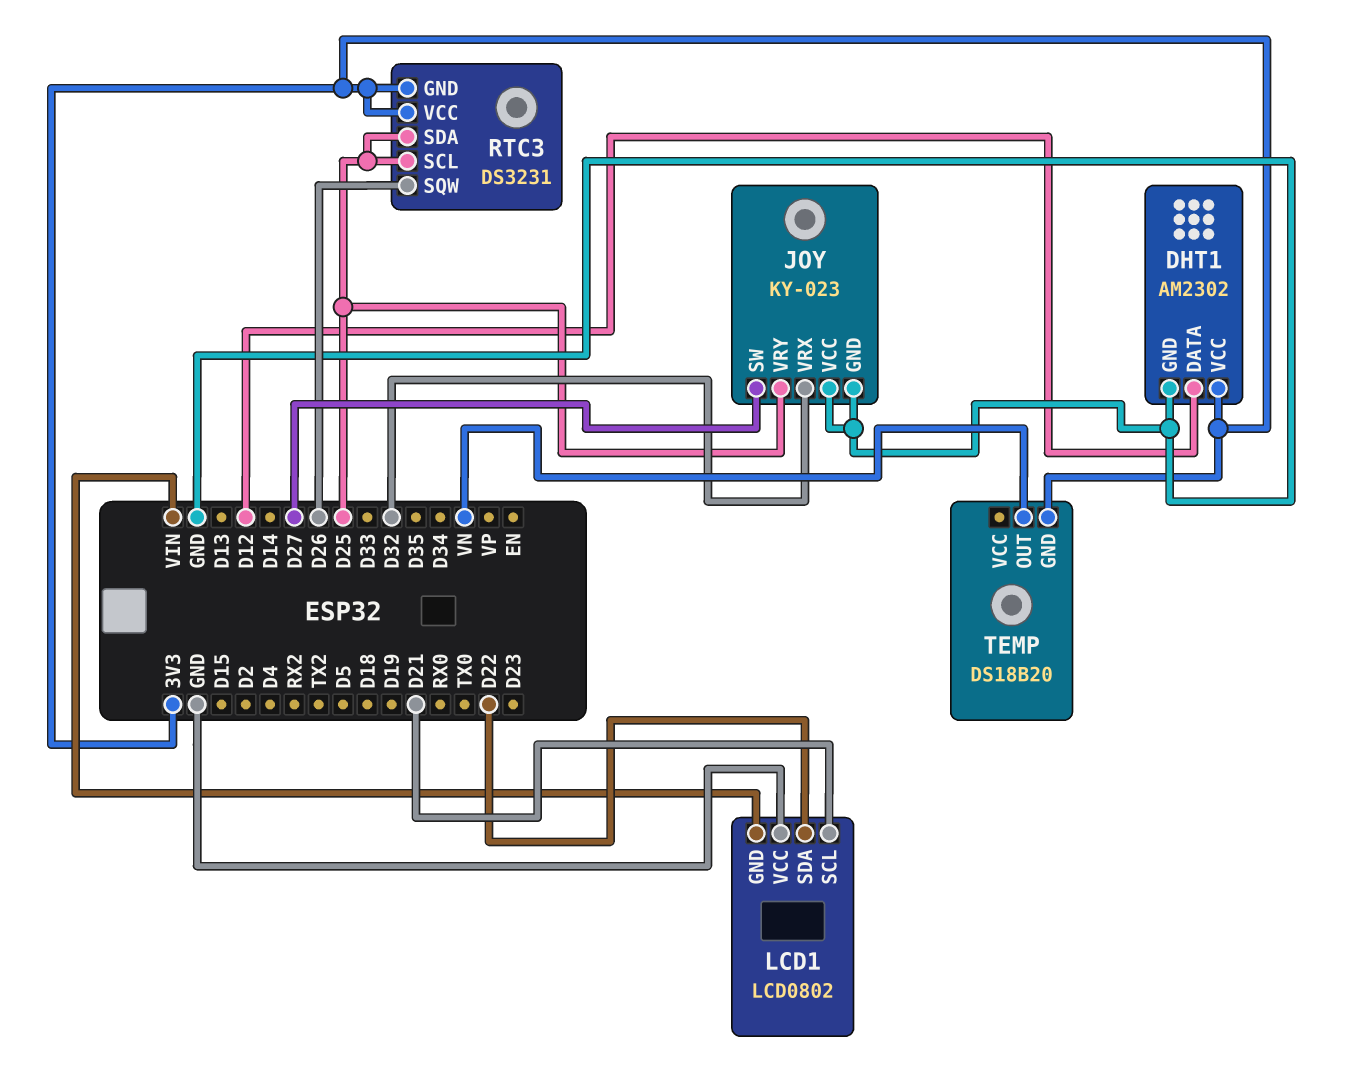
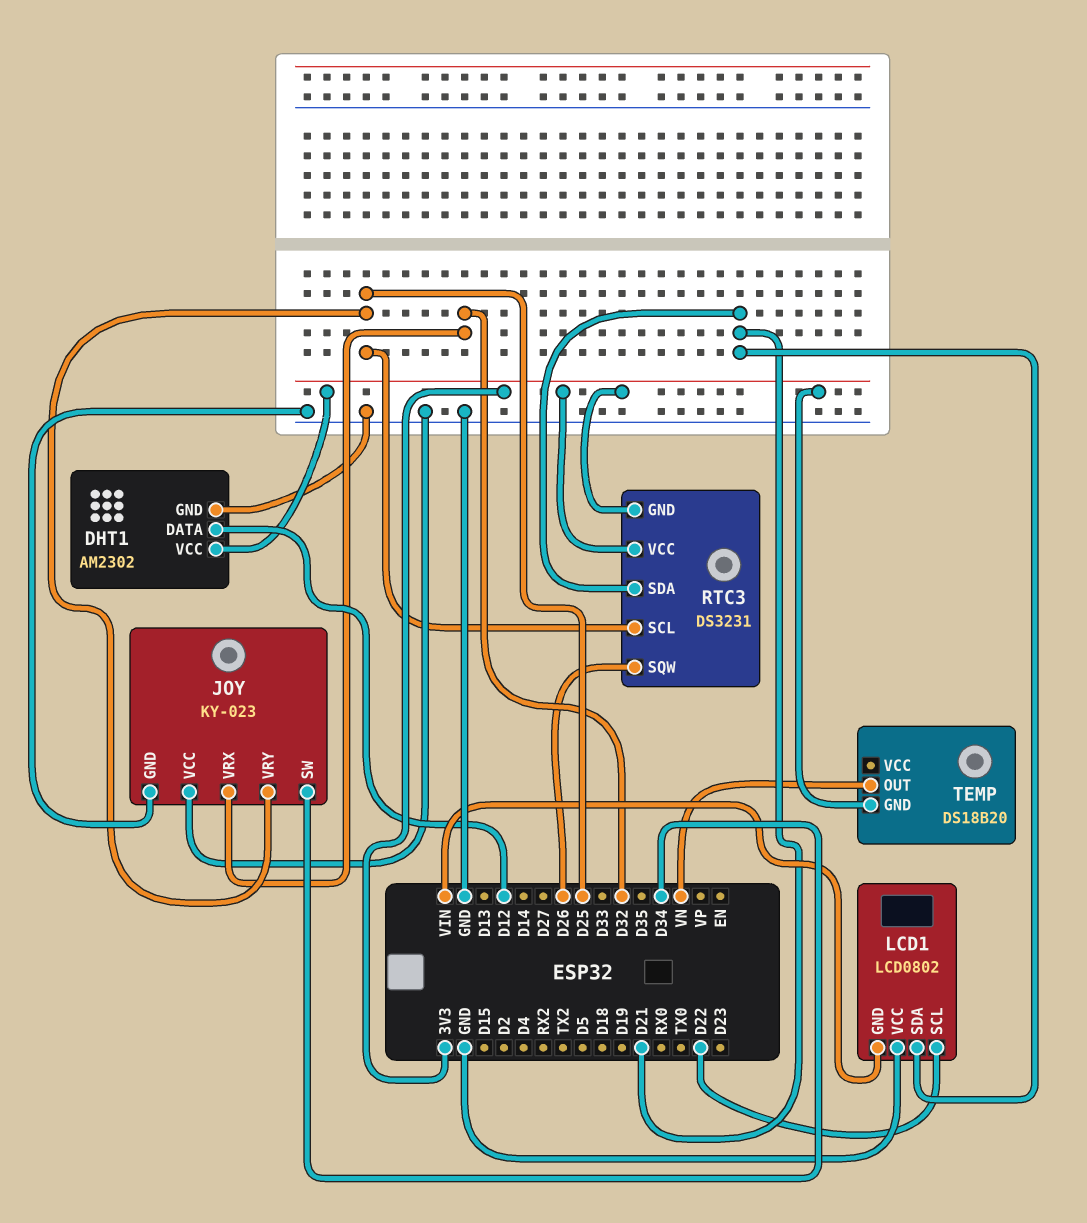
JOY pin SW: D27 -> D34
LCD1 pin SCL: D21 -> D22
LCD1 pin SDA: D22 -> D21
RTC3 pin SDA: D25 -> D21

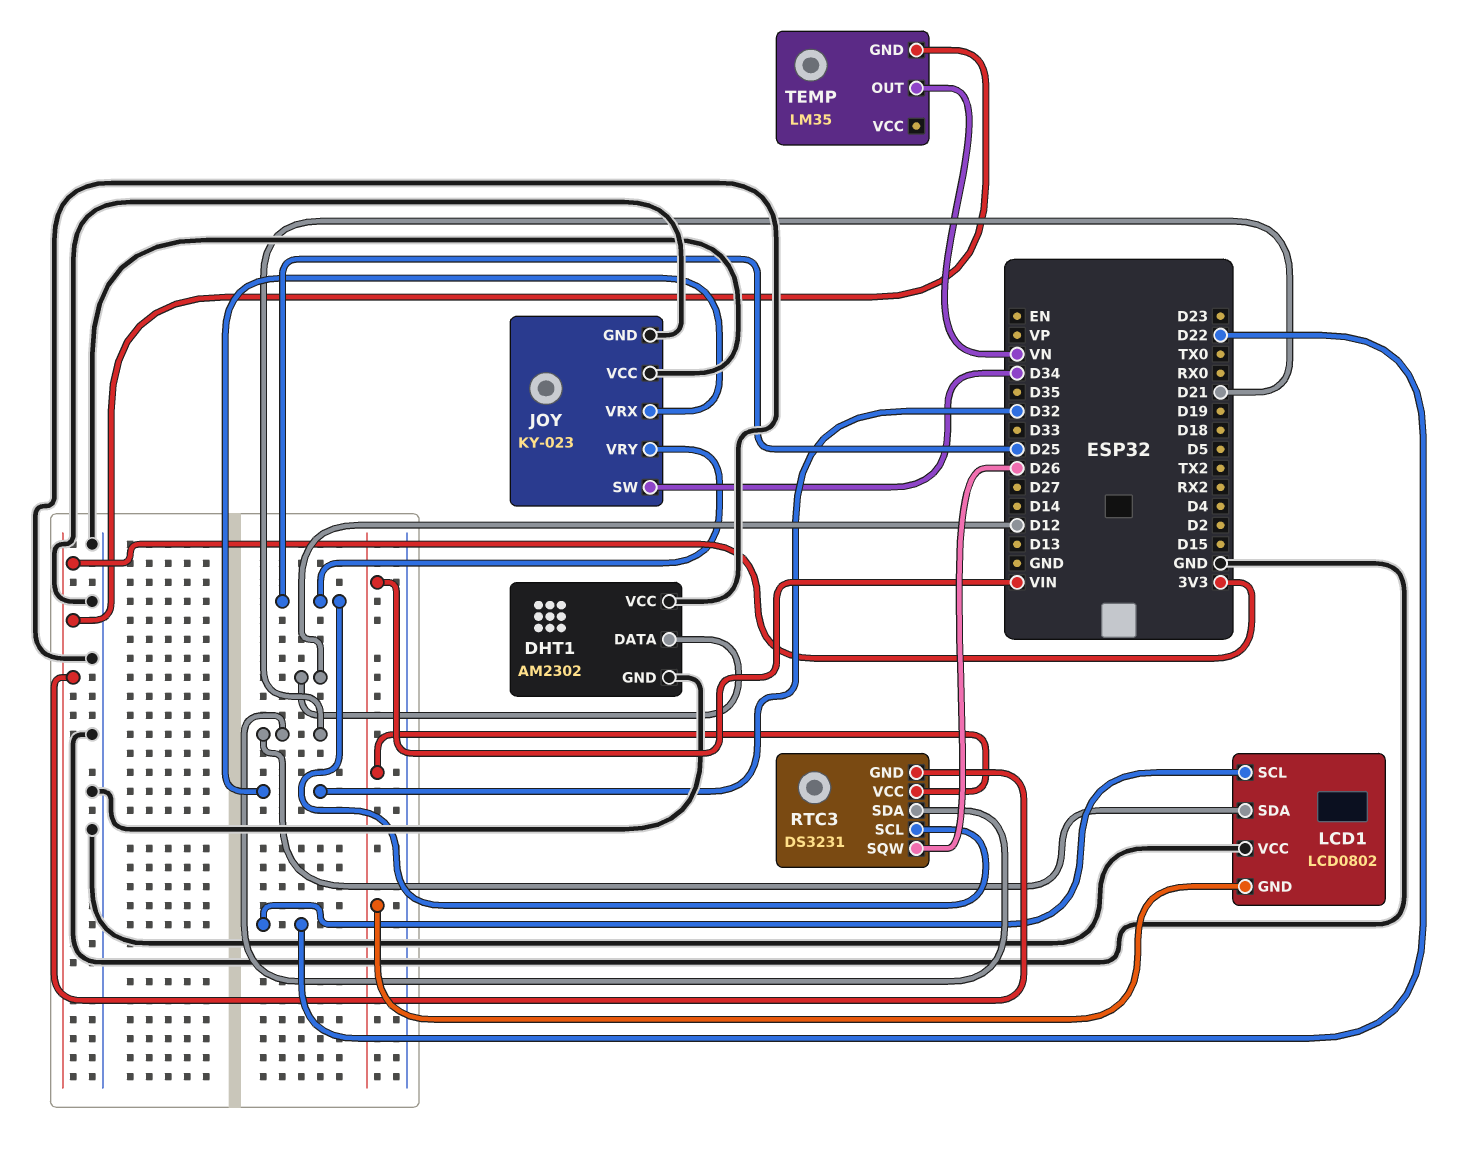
DHT1 pin VCC: 3V3 -> GND
RTC3 pin VCC: 3V3 -> VIN
TEMP: DS18B20 -> LM35

